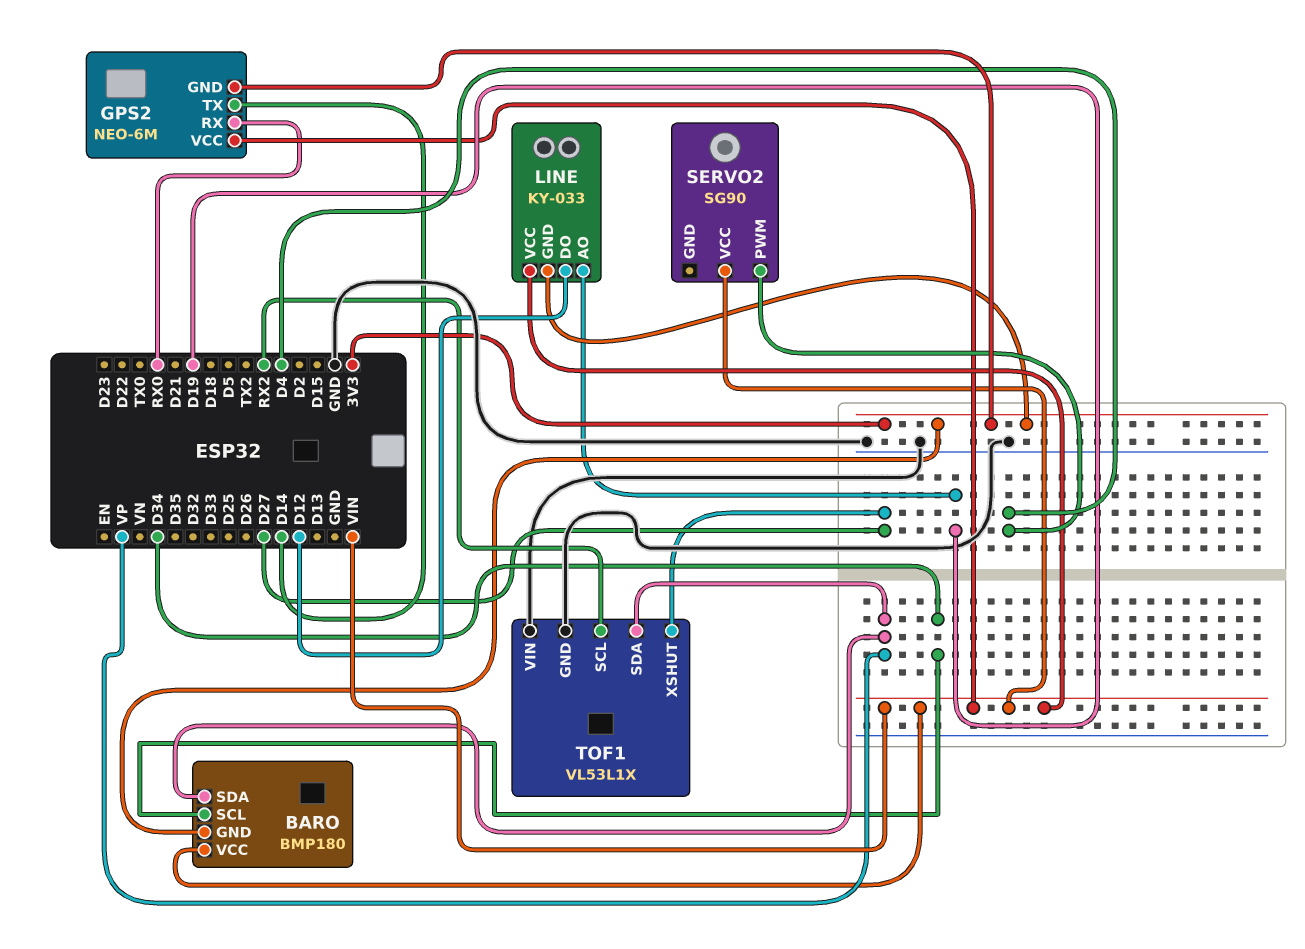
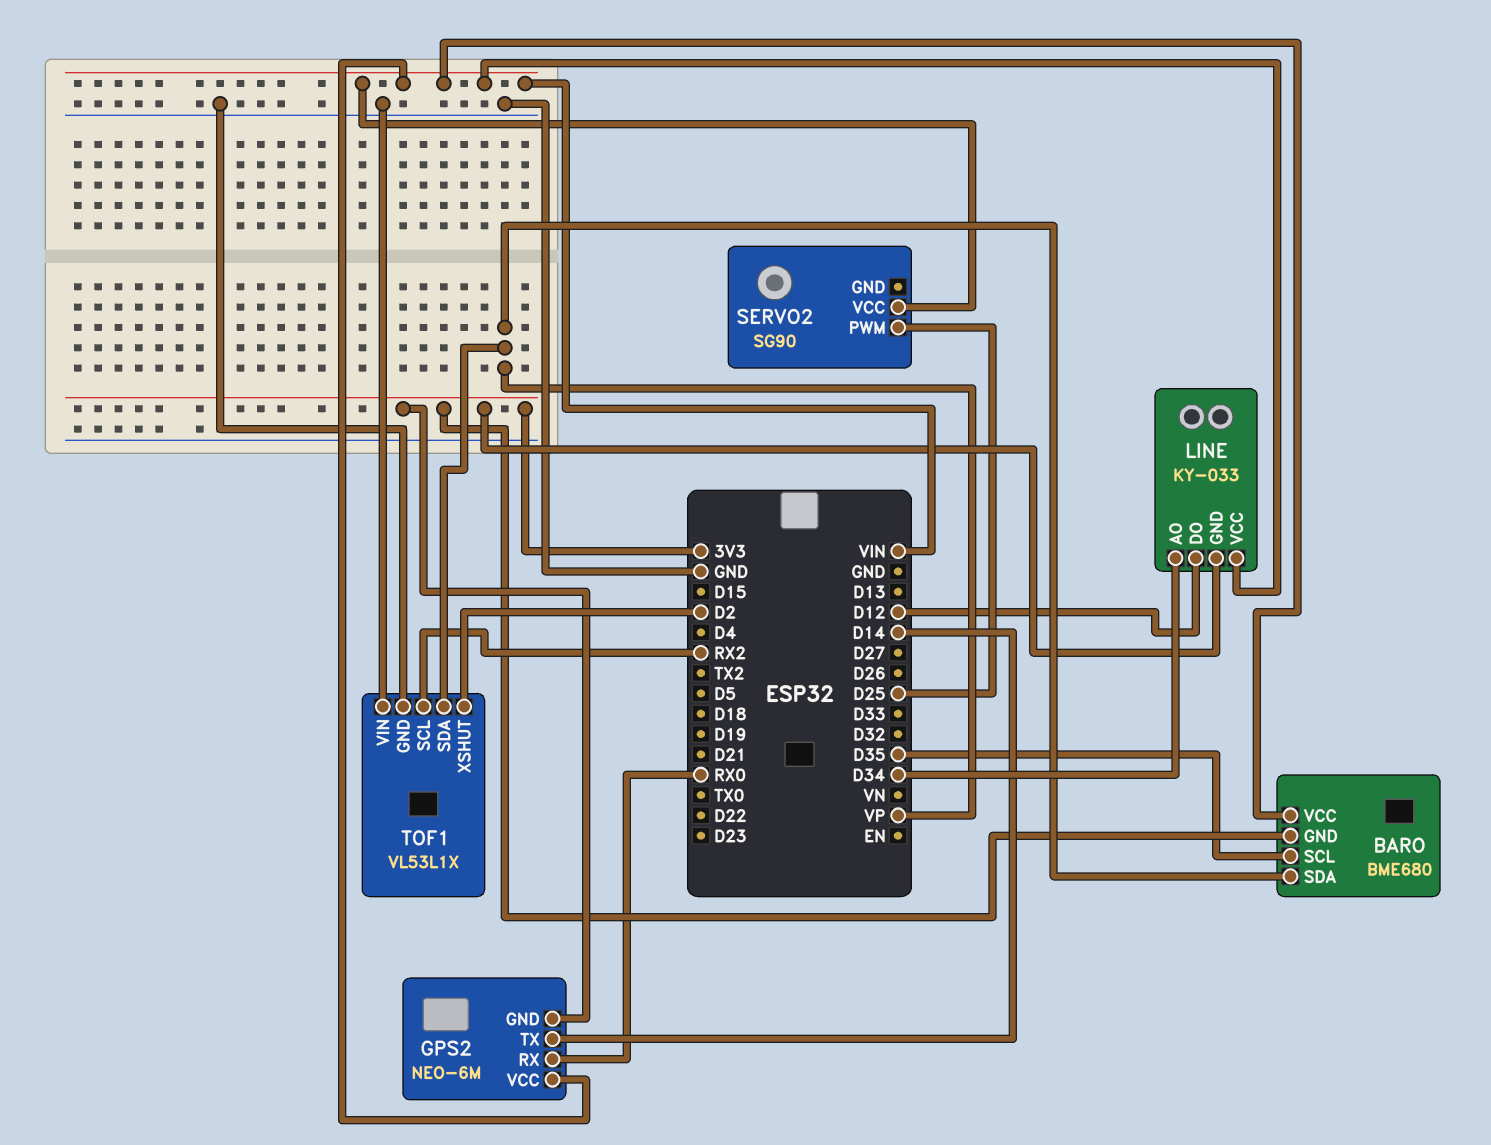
BARO: BMP180 -> BME680
BARO pin SCL: D34 -> D35
LINE pin AO: D19 -> D34
SERVO2 pin PWM: D4 -> D25
TOF1 pin XSHUT: D27 -> D2

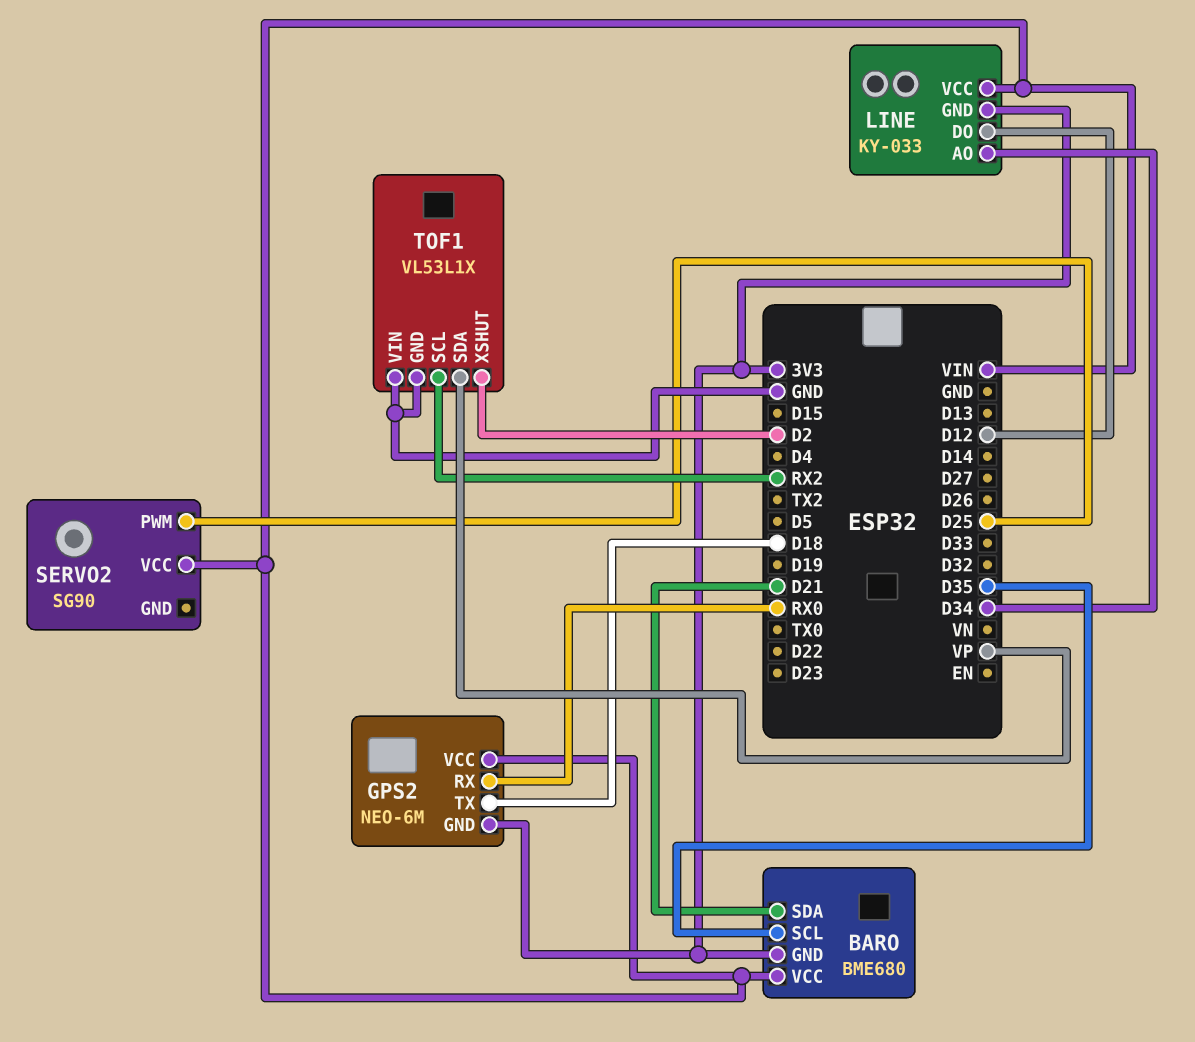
BARO pin SDA: VP -> D21
GPS2 pin TX: D14 -> D18

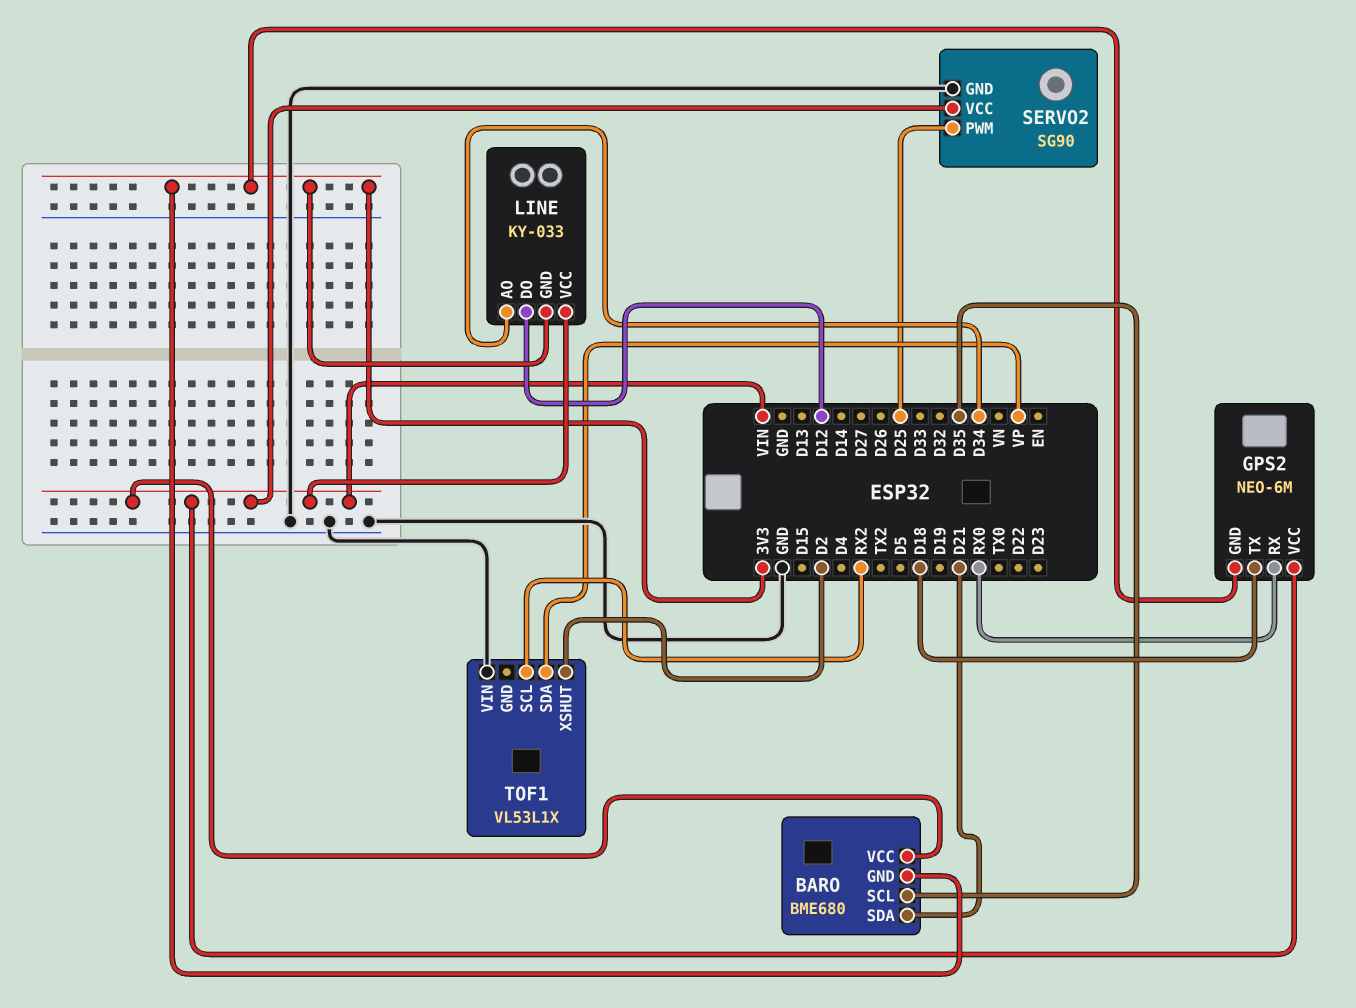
SERVO2 pin GND: none -> GND
TOF1 pin GND: GND -> none

